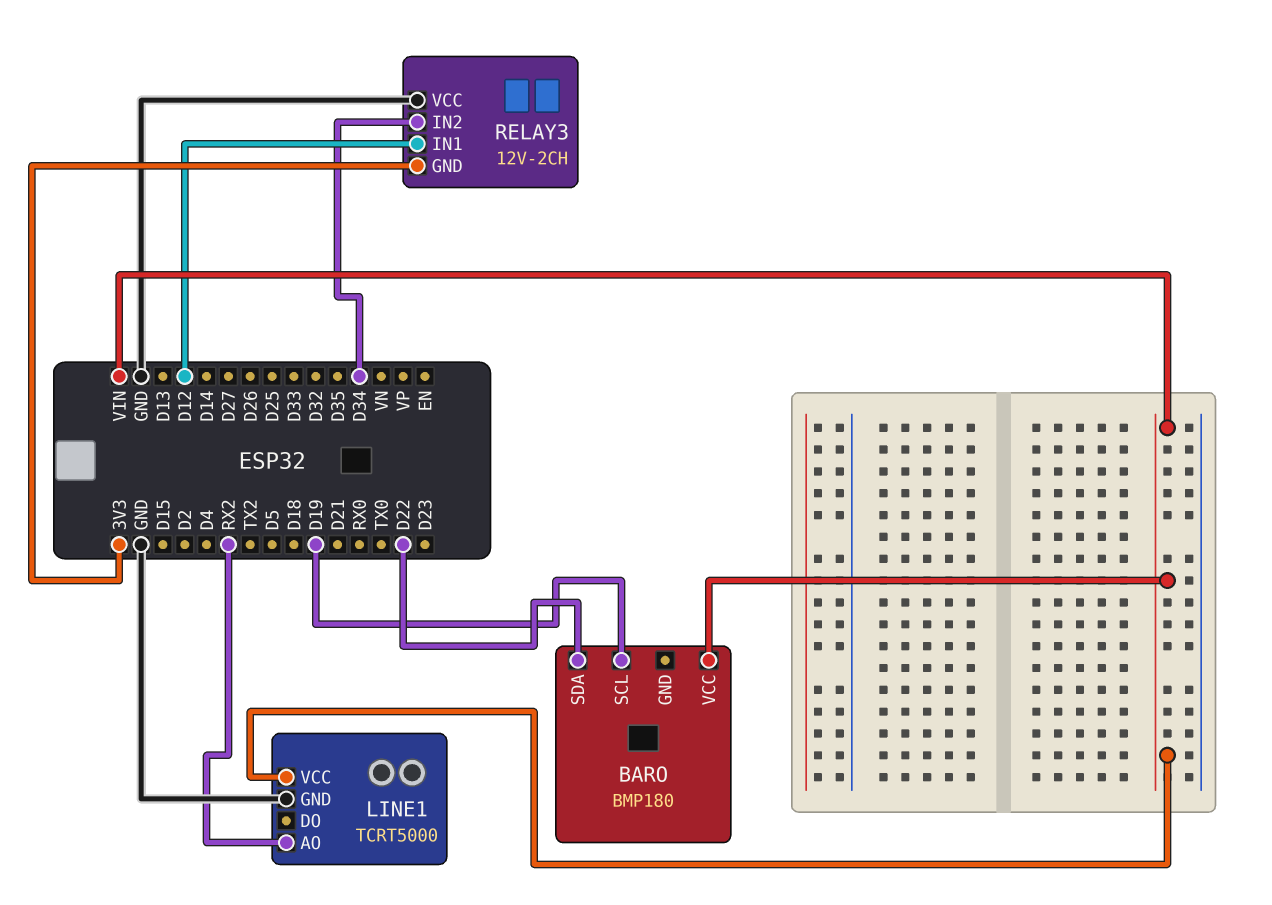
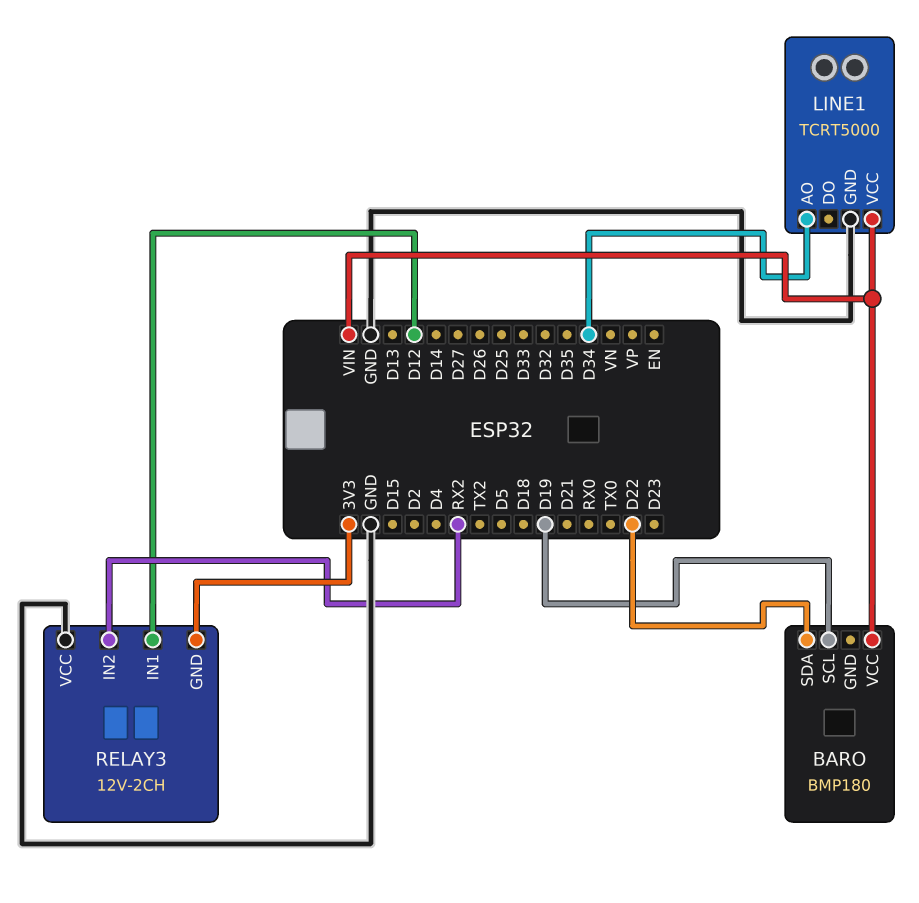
LINE1 pin AO: RX2 -> D34
RELAY3 pin IN2: D34 -> RX2

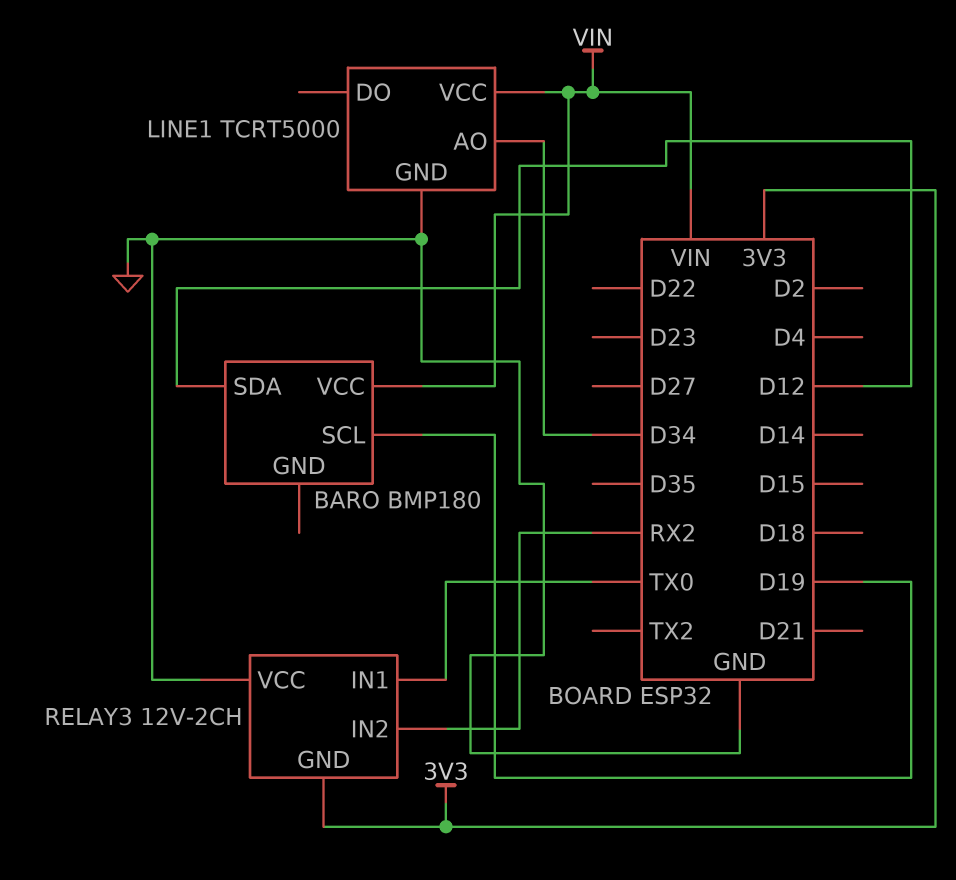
BARO pin SDA: D22 -> D12
RELAY3 pin IN1: D12 -> TX0

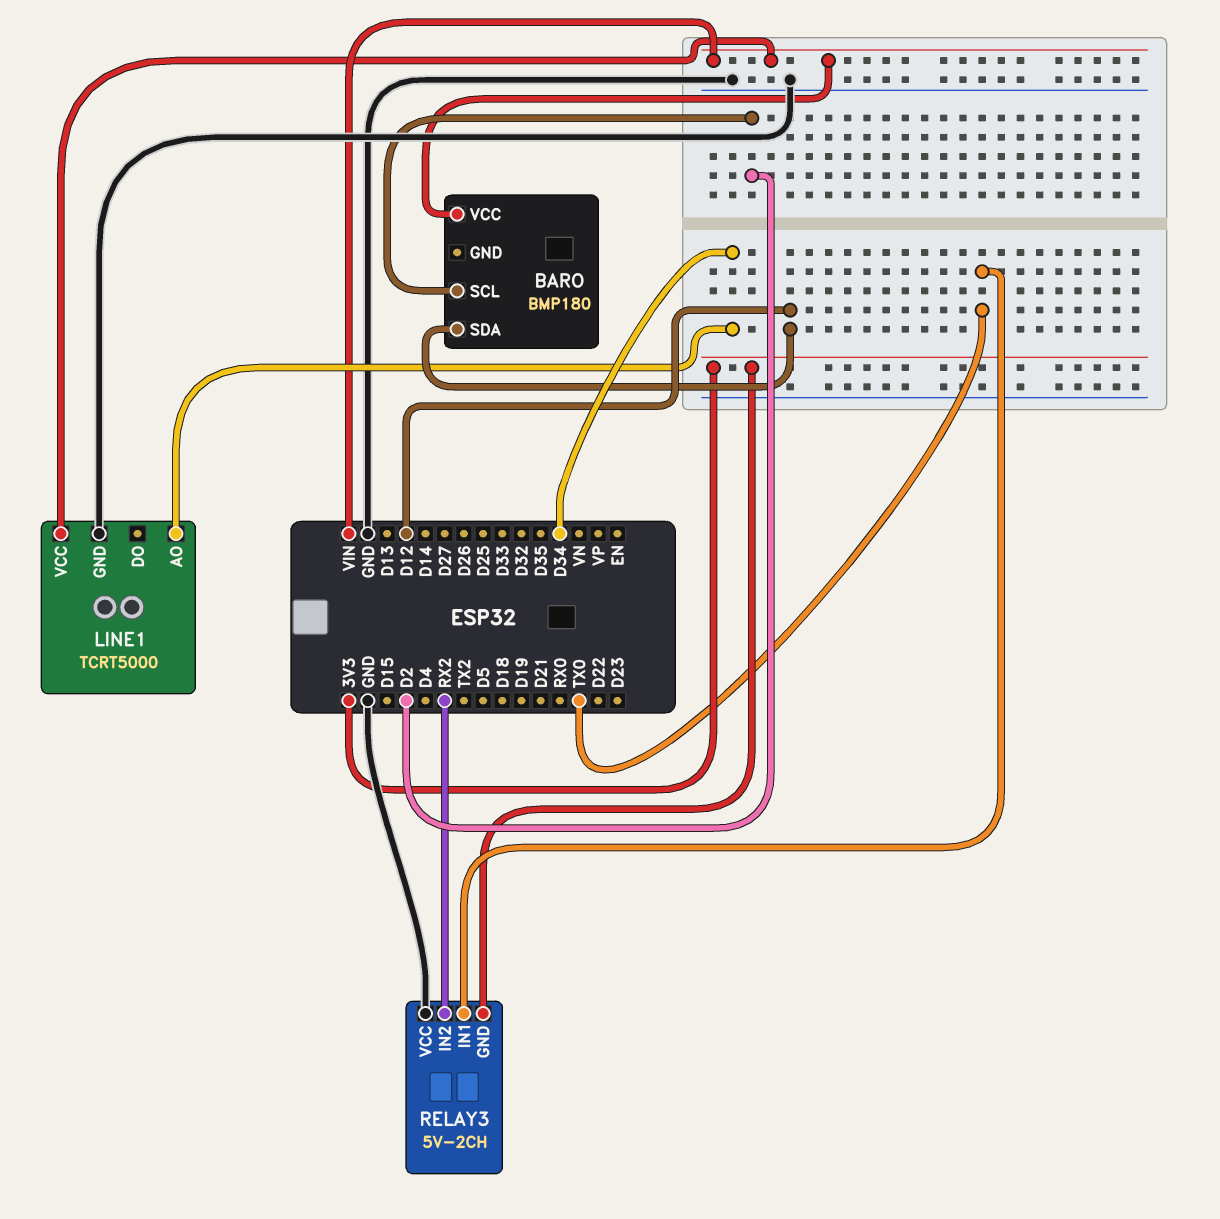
BARO pin SCL: D19 -> D2
RELAY3: 12V-2CH -> 5V-2CH

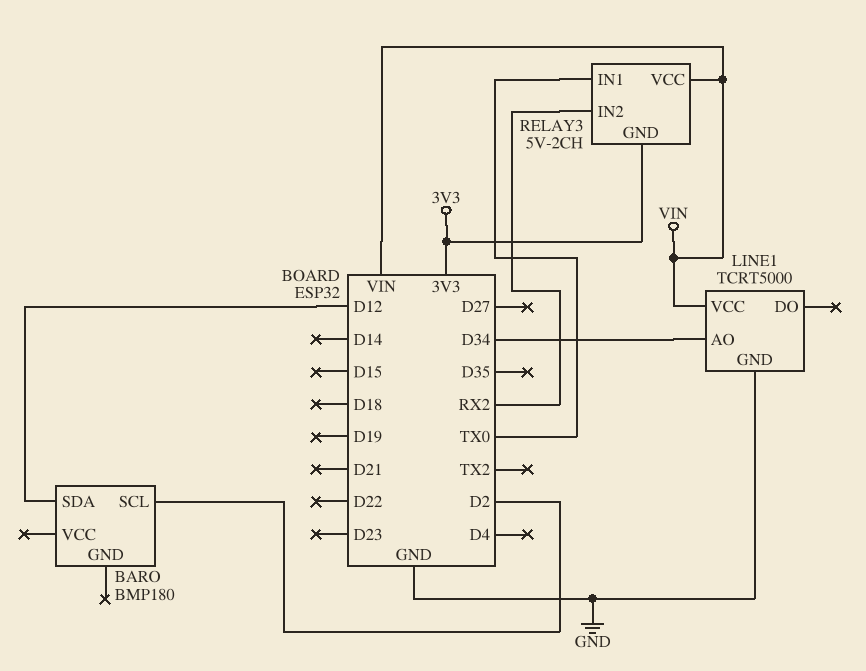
BARO pin VCC: VIN -> none
RELAY3 pin VCC: GND -> VIN

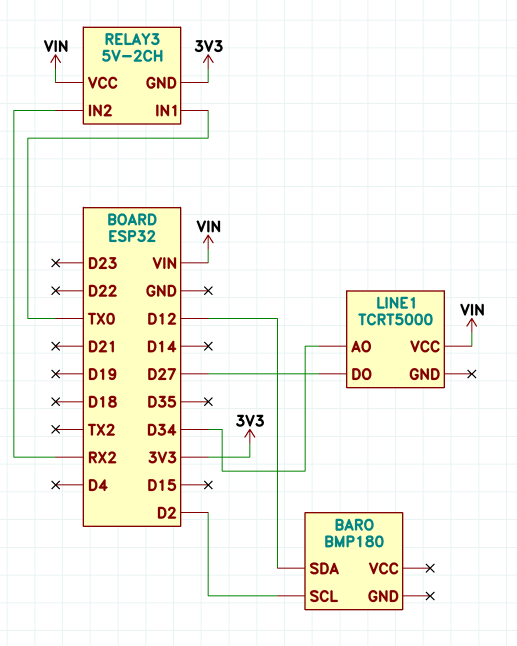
LINE1 pin DO: none -> D27
LINE1 pin GND: GND -> none

